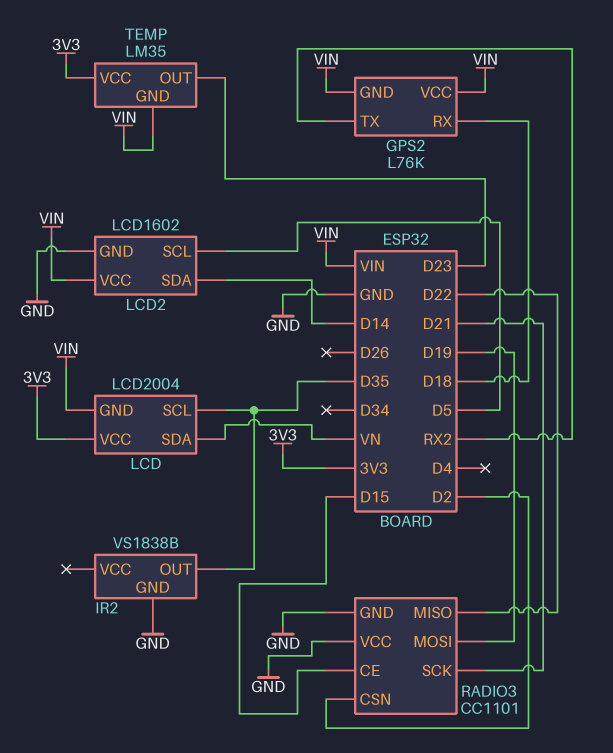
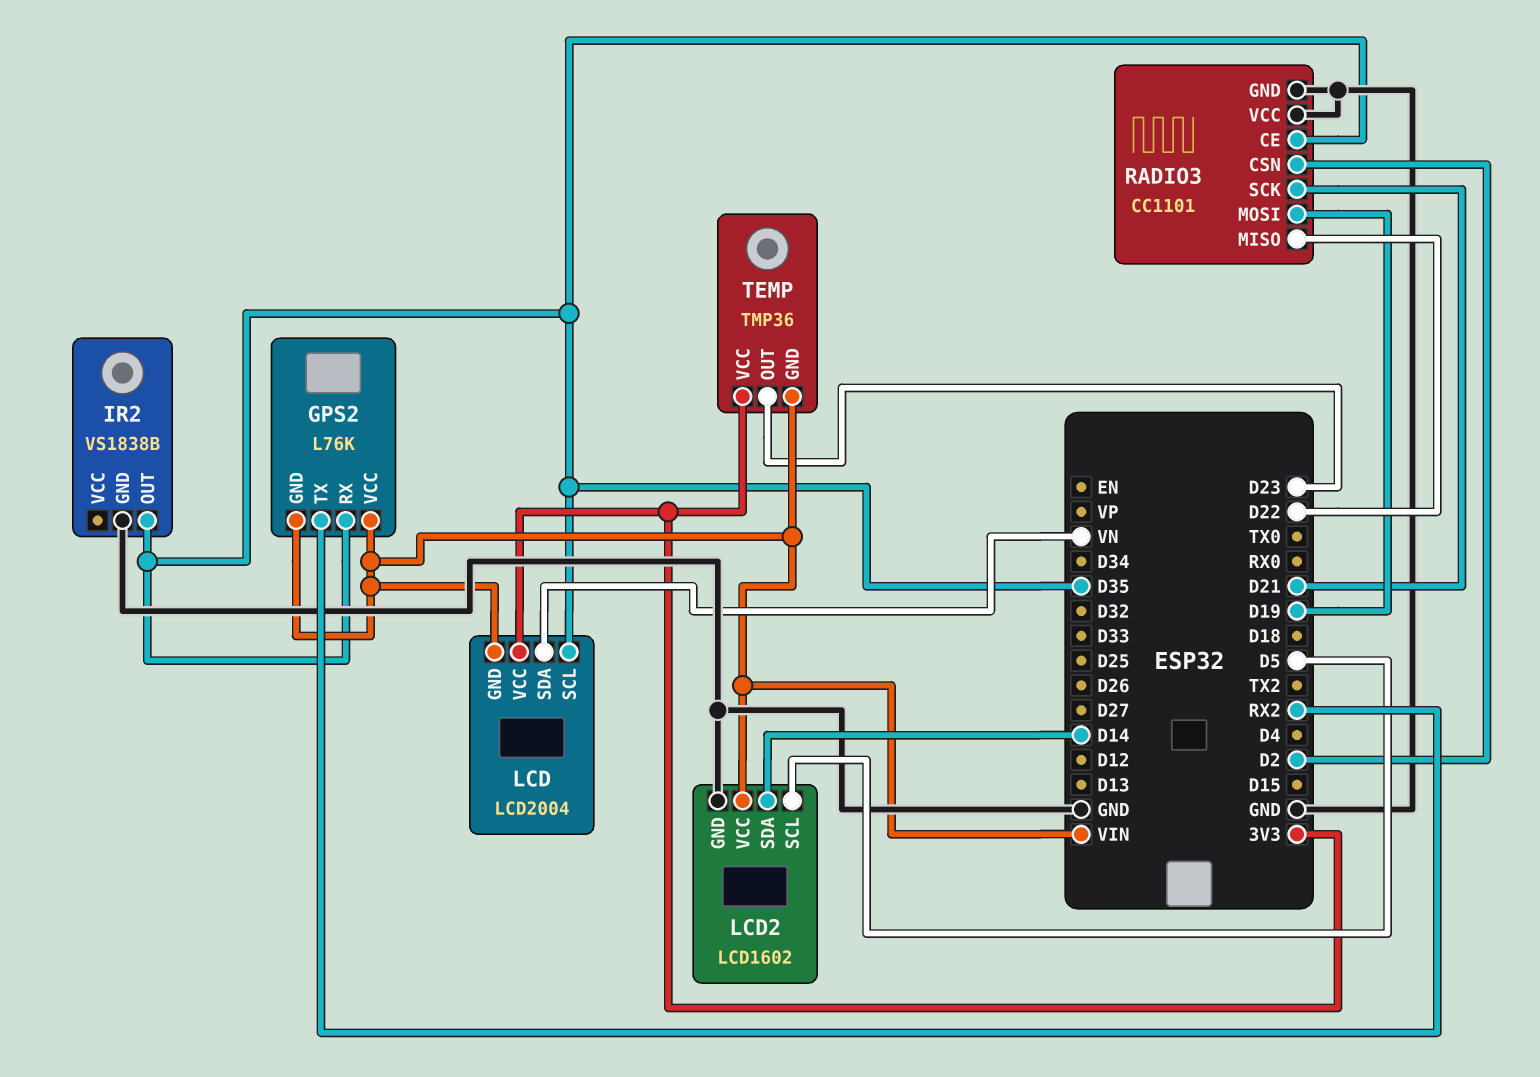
GPS2 pin RX: D18 -> D35
RADIO3 pin CE: D15 -> D35
TEMP: LM35 -> TMP36

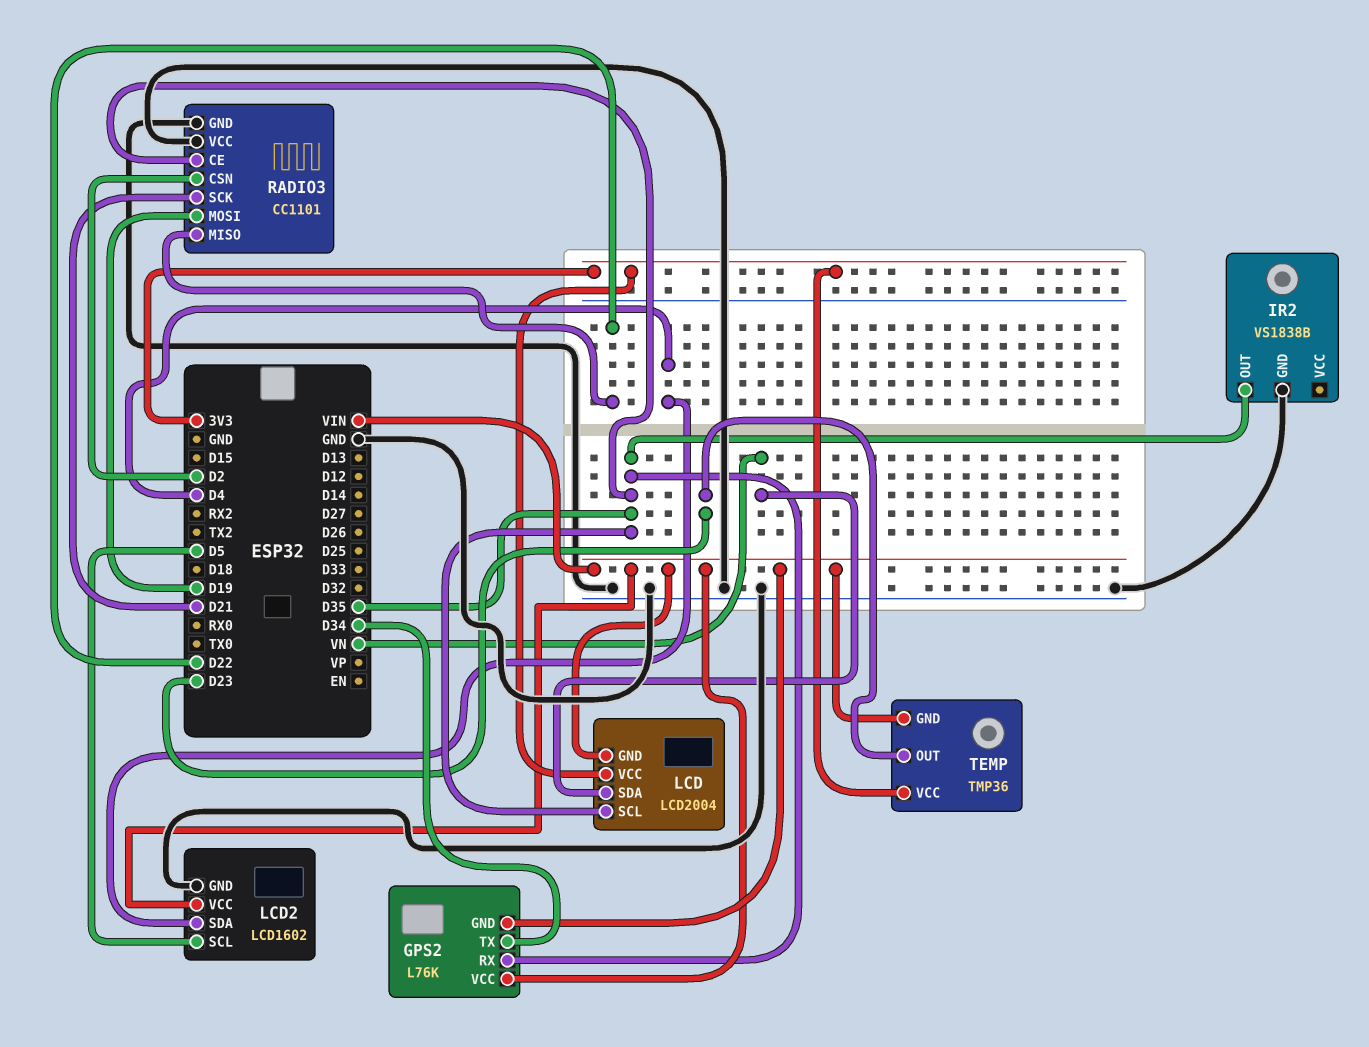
GPS2 pin TX: RX2 -> D34
LCD2 pin SDA: D14 -> D4

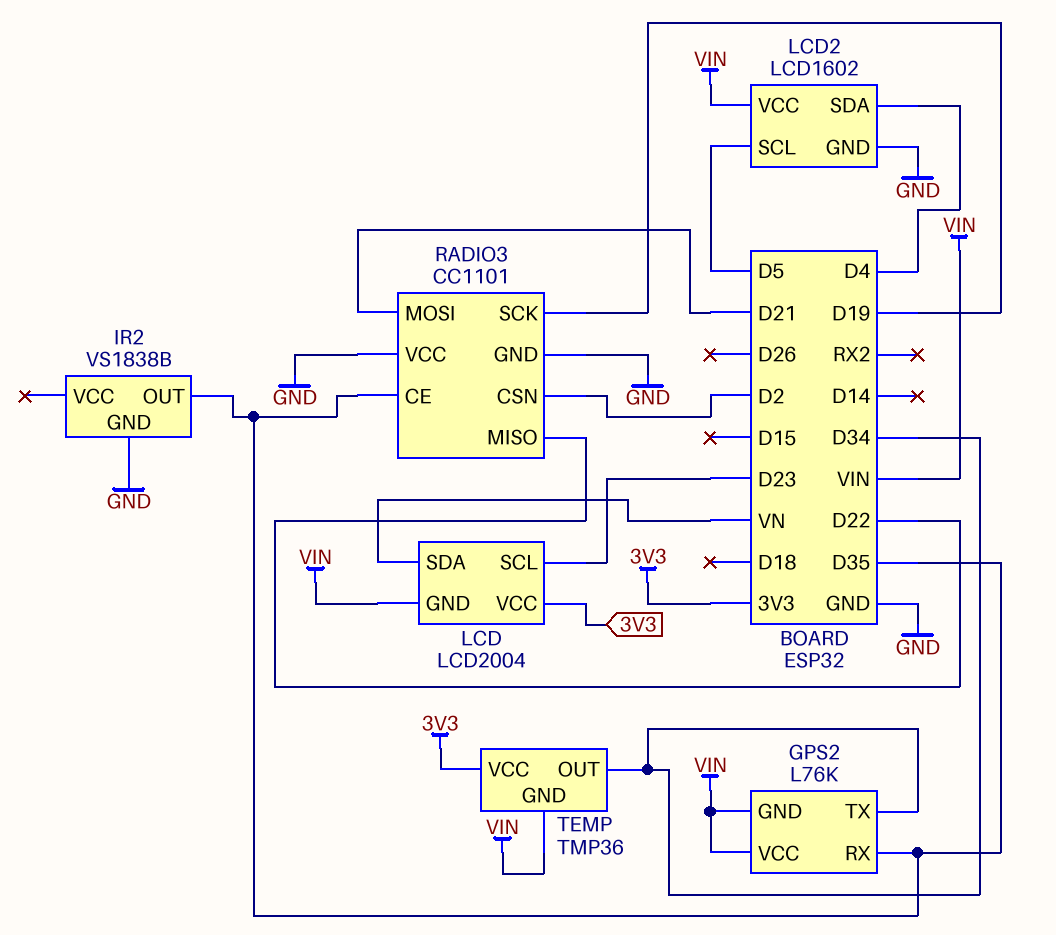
LCD pin SCL: D35 -> D23
RADIO3 pin MOSI: D19 -> D21
RADIO3 pin SCK: D21 -> D19
TEMP pin OUT: D23 -> D34

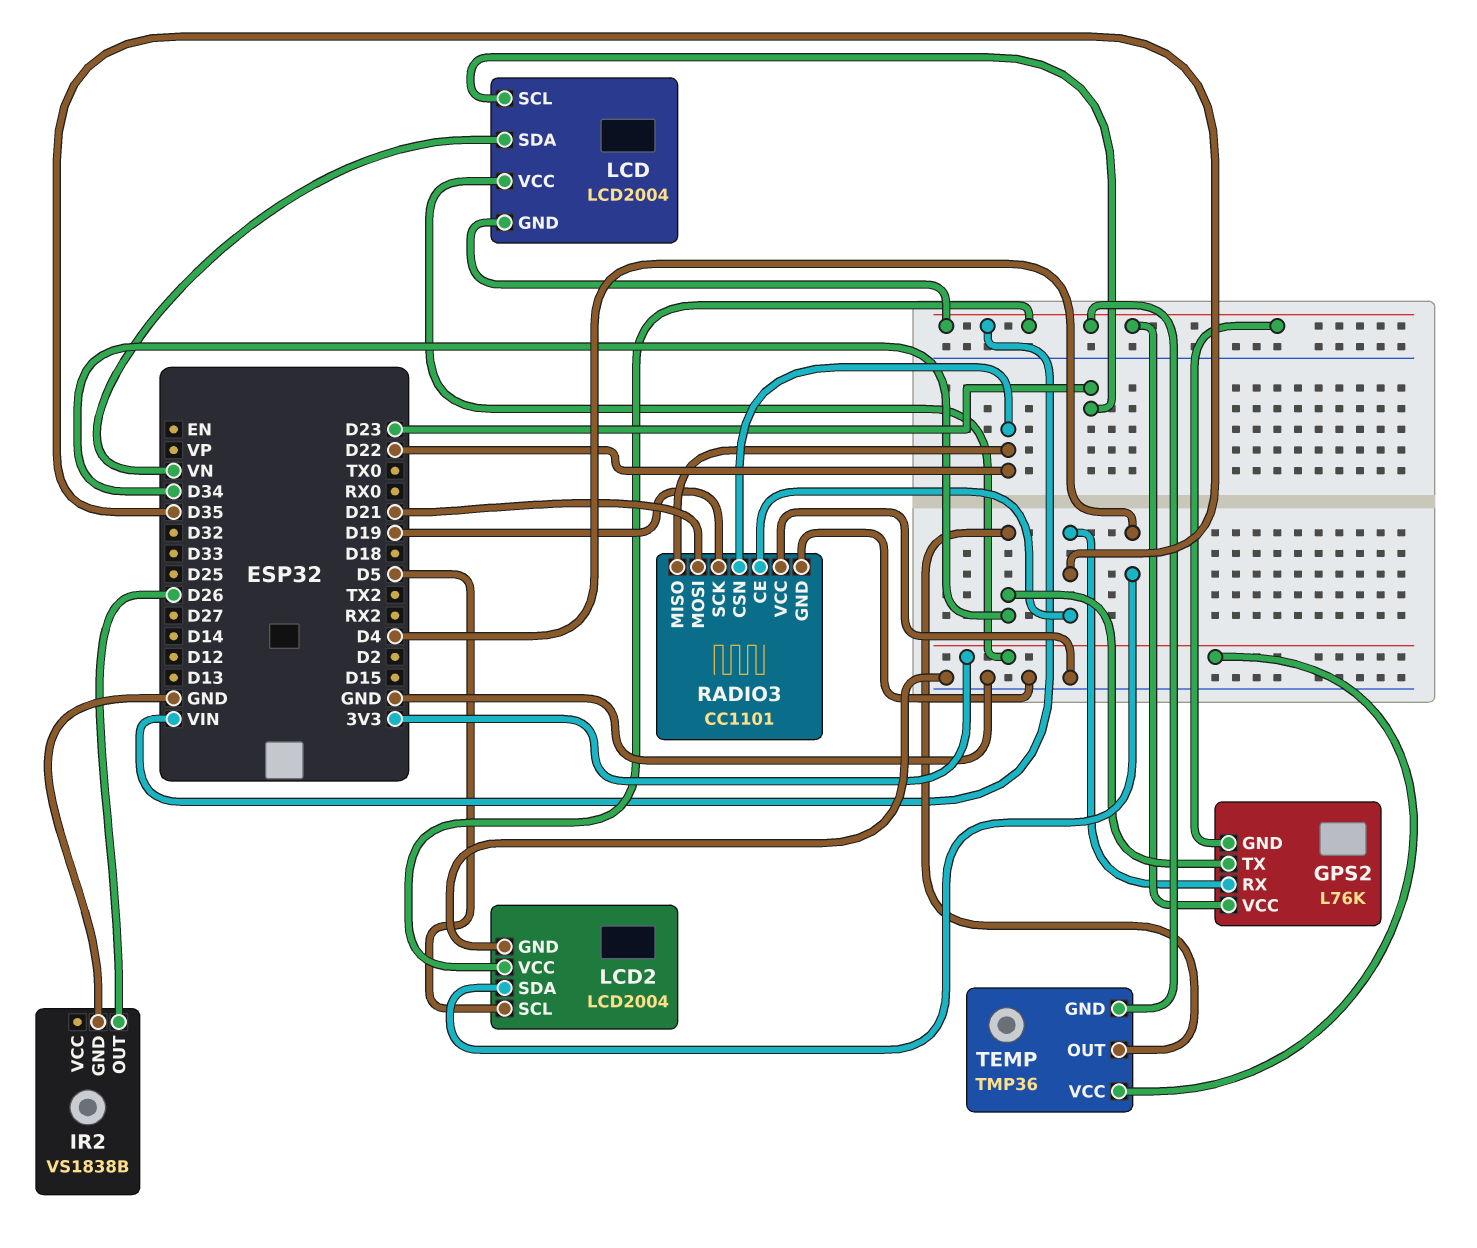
IR2 pin OUT: D35 -> D26
LCD2: LCD1602 -> LCD2004
RADIO3 pin CSN: D2 -> D22

